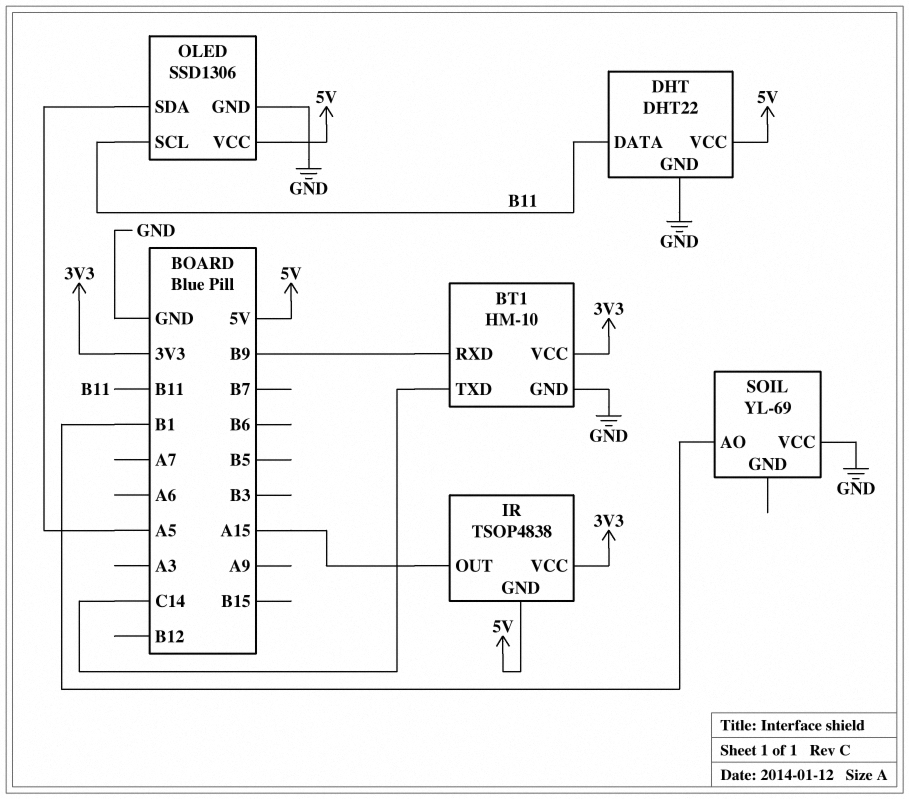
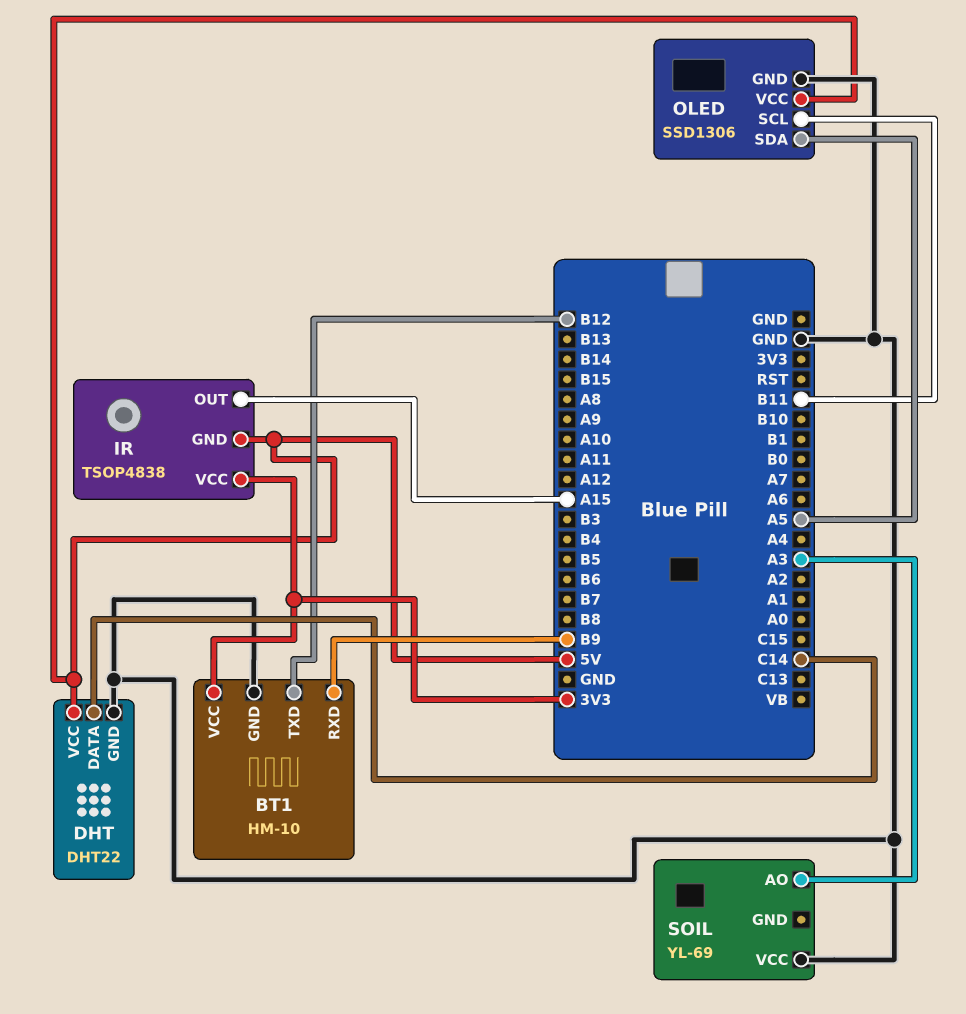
BT1 pin TXD: C14 -> B12
DHT pin DATA: B11 -> C14
SOIL pin AO: B1 -> A3

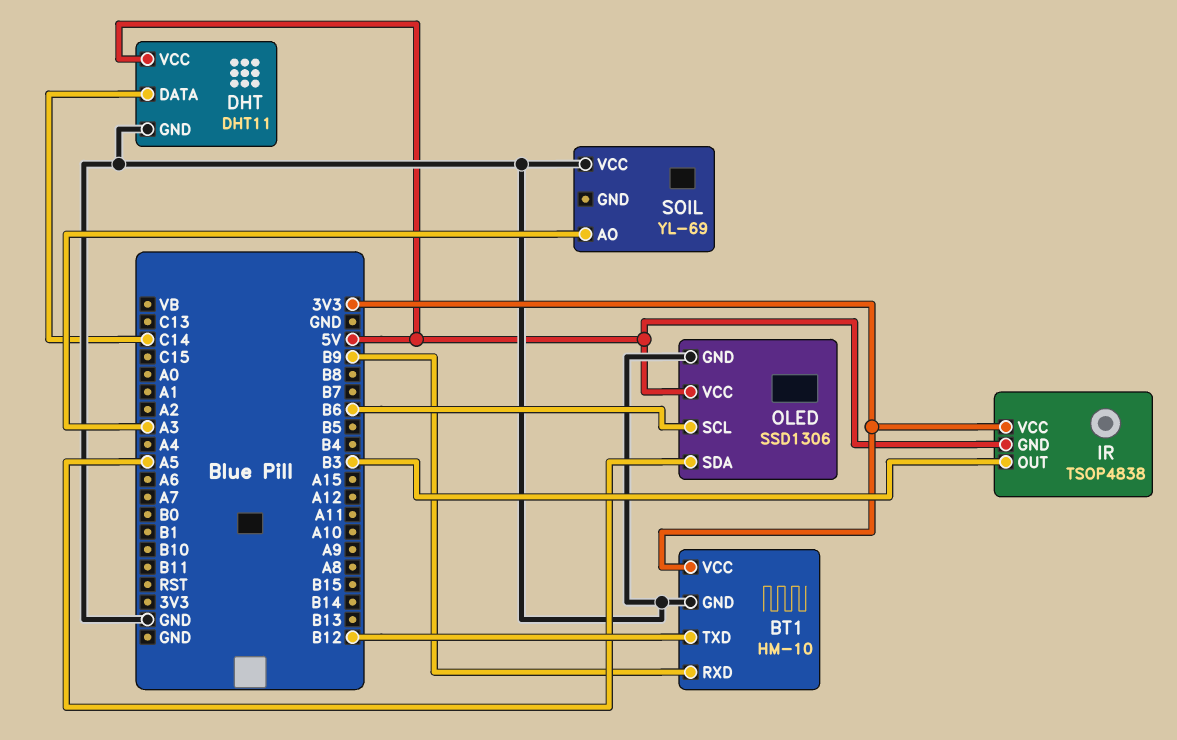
DHT: DHT22 -> DHT11
IR pin OUT: A15 -> B3
OLED pin SCL: B11 -> B6

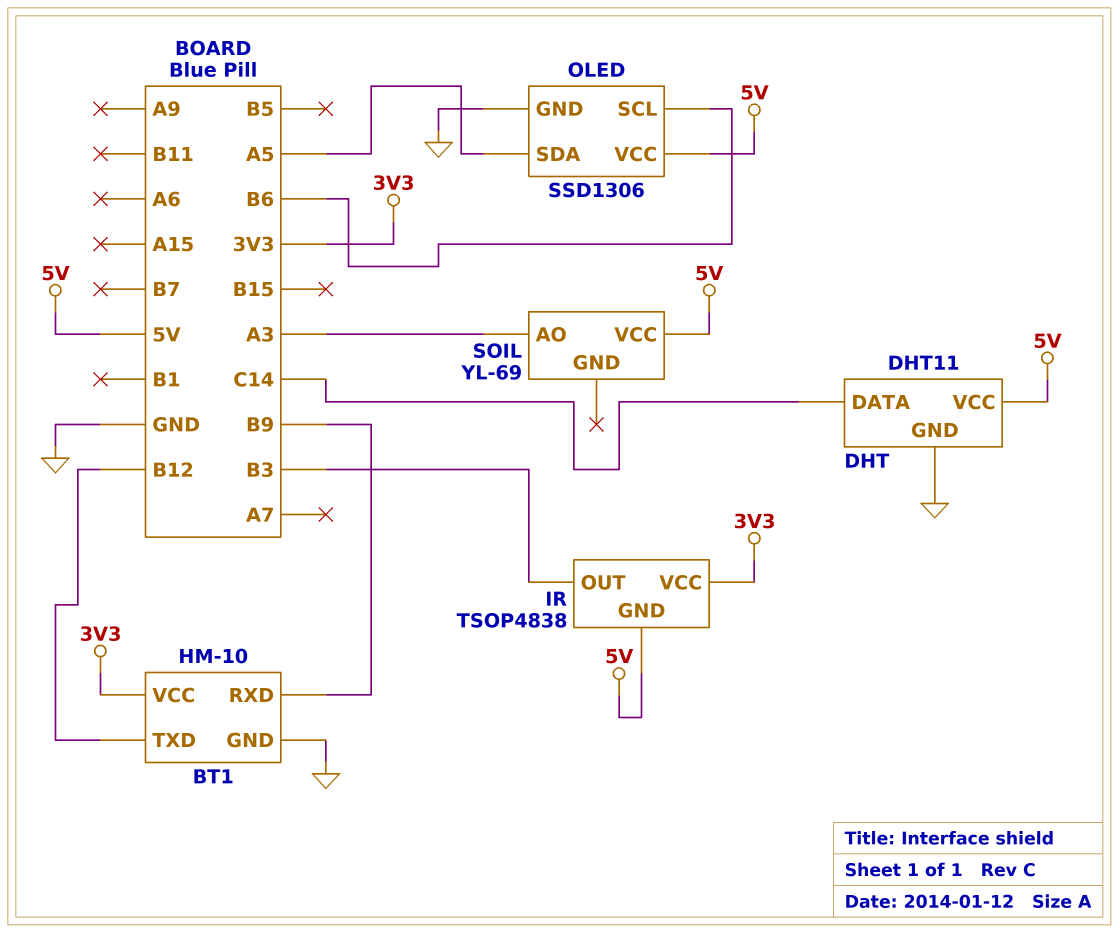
SOIL pin VCC: GND -> 5V

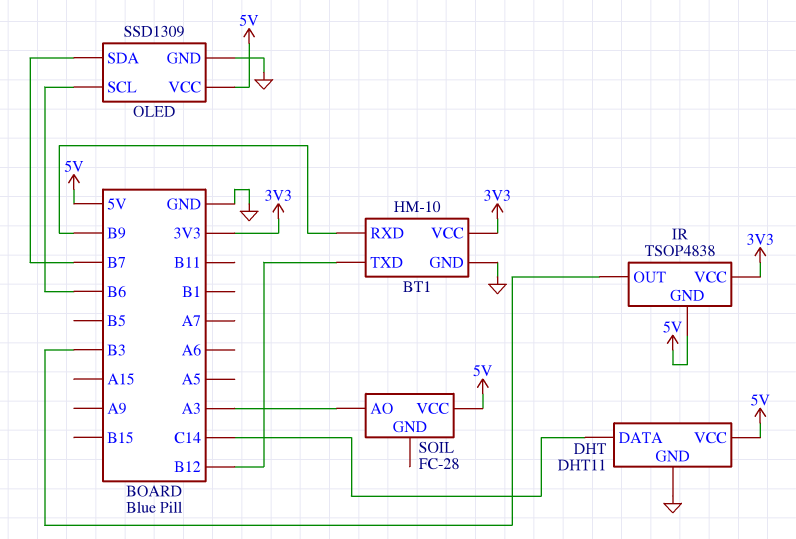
OLED: SSD1306 -> SSD1309
OLED pin SDA: A5 -> B7
SOIL: YL-69 -> FC-28

